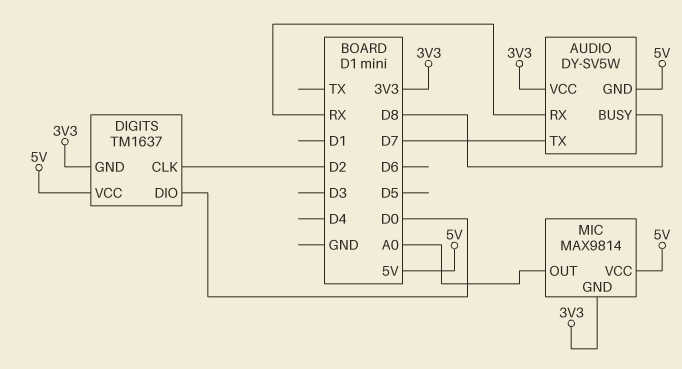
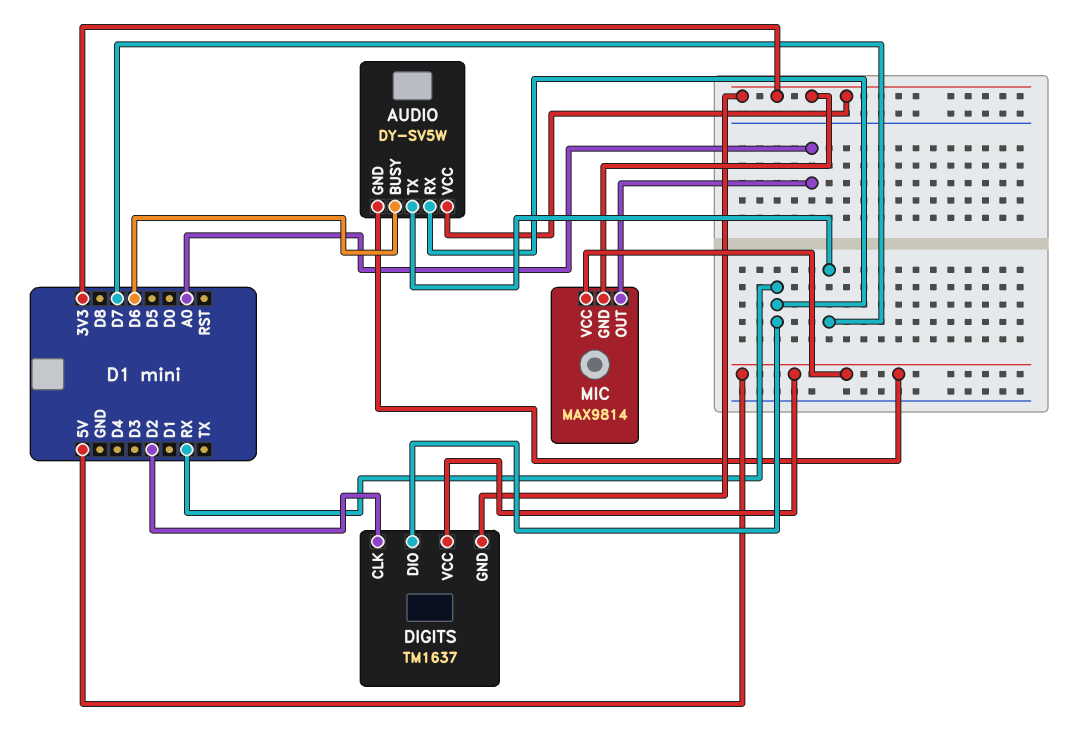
AUDIO pin BUSY: D8 -> D6
DIGITS pin DIO: D0 -> RX

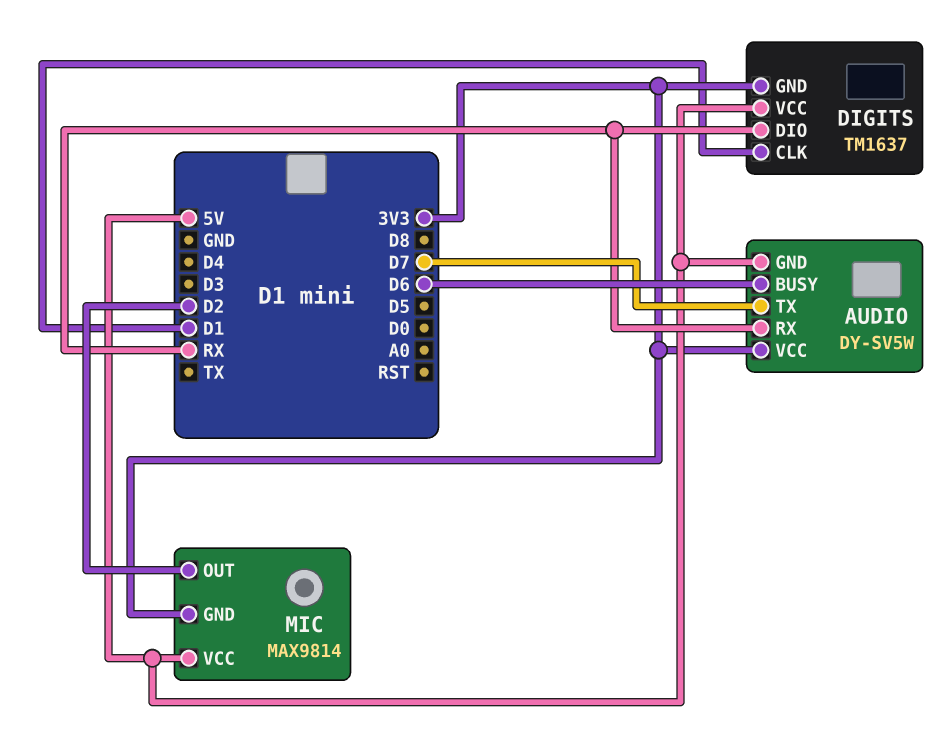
DIGITS pin CLK: D2 -> D1
MIC pin OUT: A0 -> D2

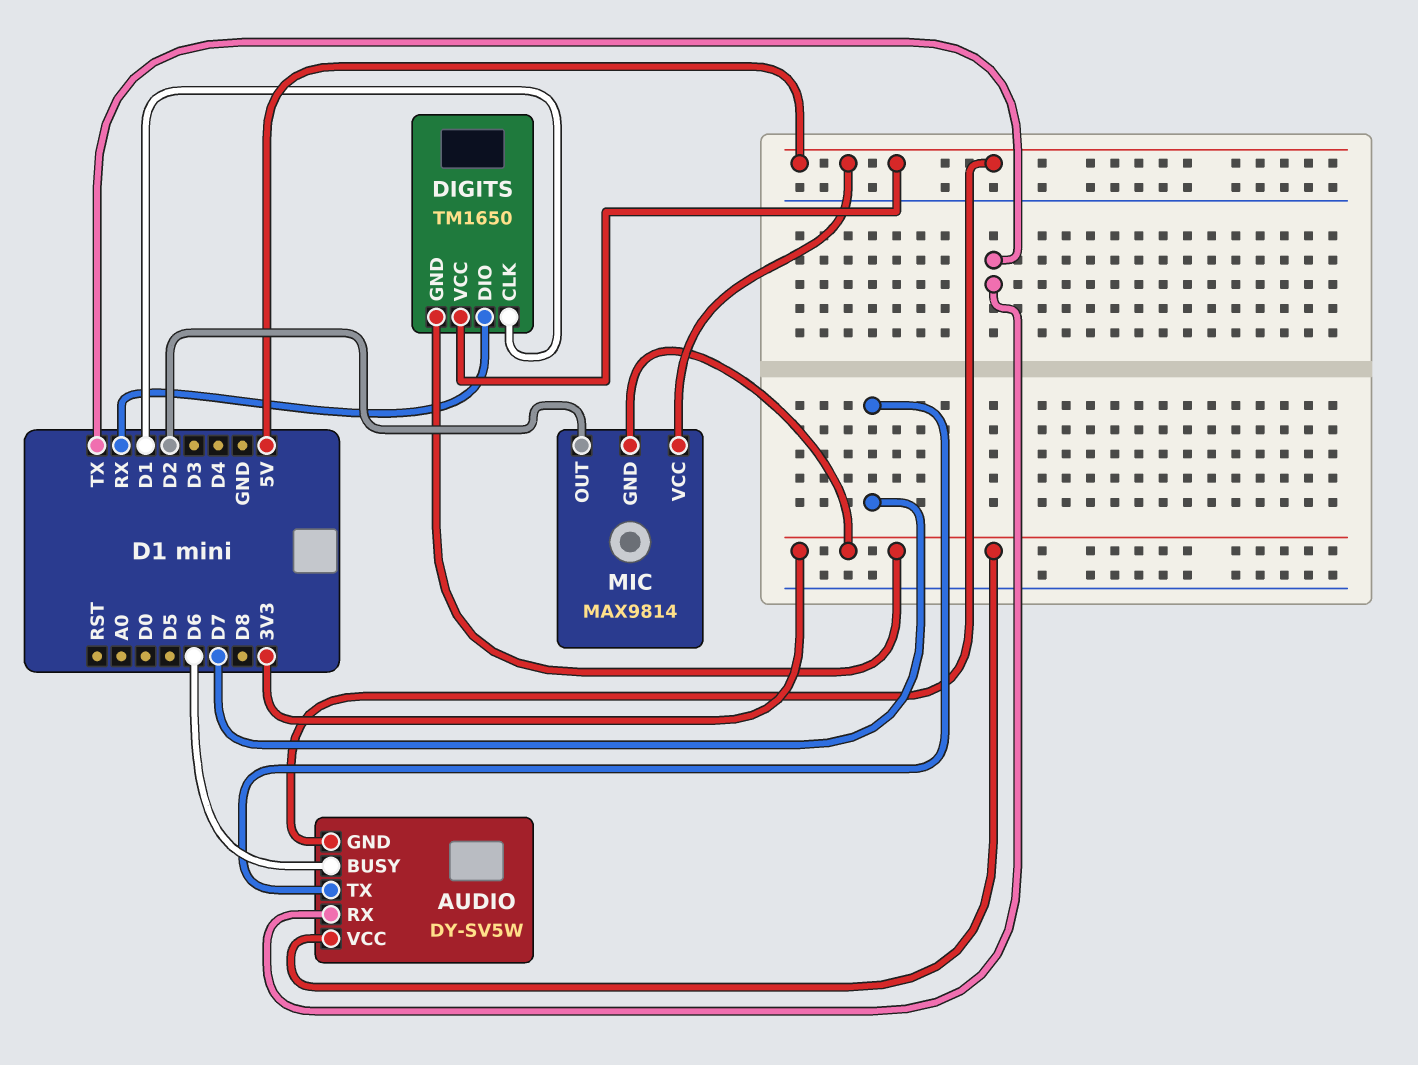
AUDIO pin RX: RX -> TX
DIGITS: TM1637 -> TM1650

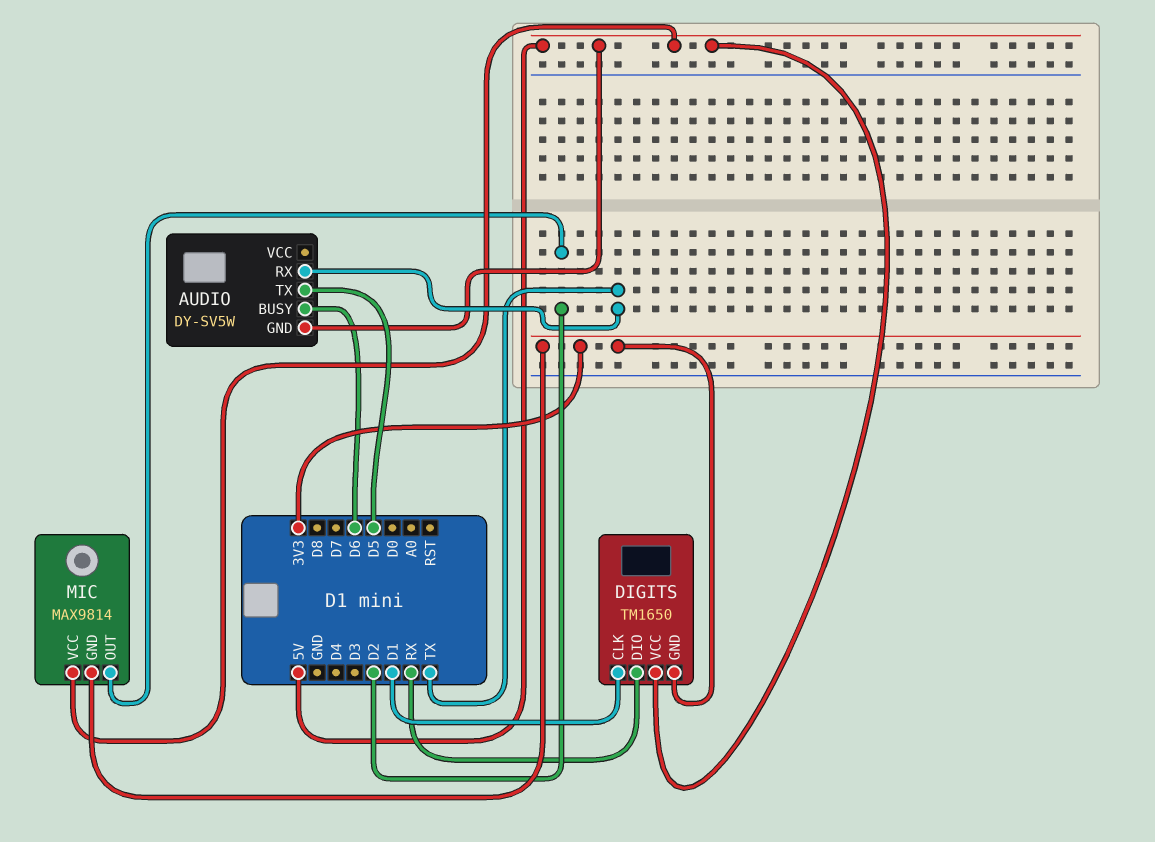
AUDIO pin TX: D7 -> D5
AUDIO pin VCC: 3V3 -> none

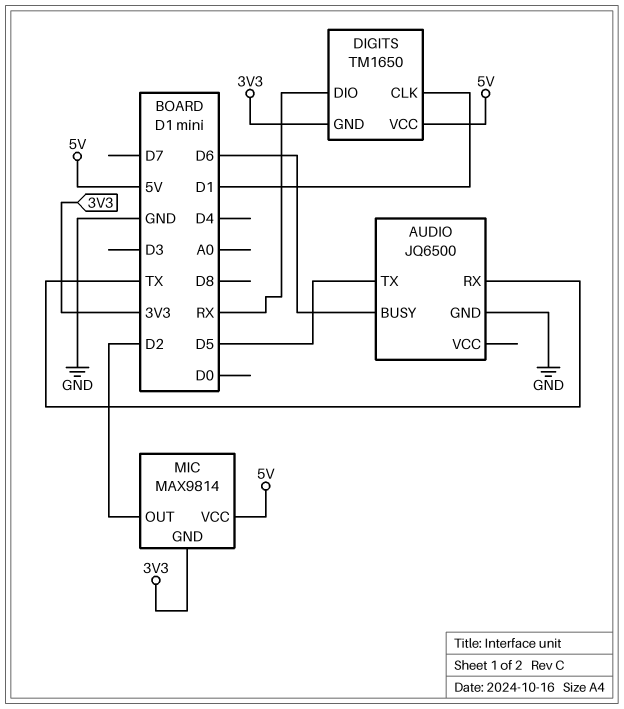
AUDIO: DY-SV5W -> JQ6500
AUDIO pin GND: 5V -> GND

